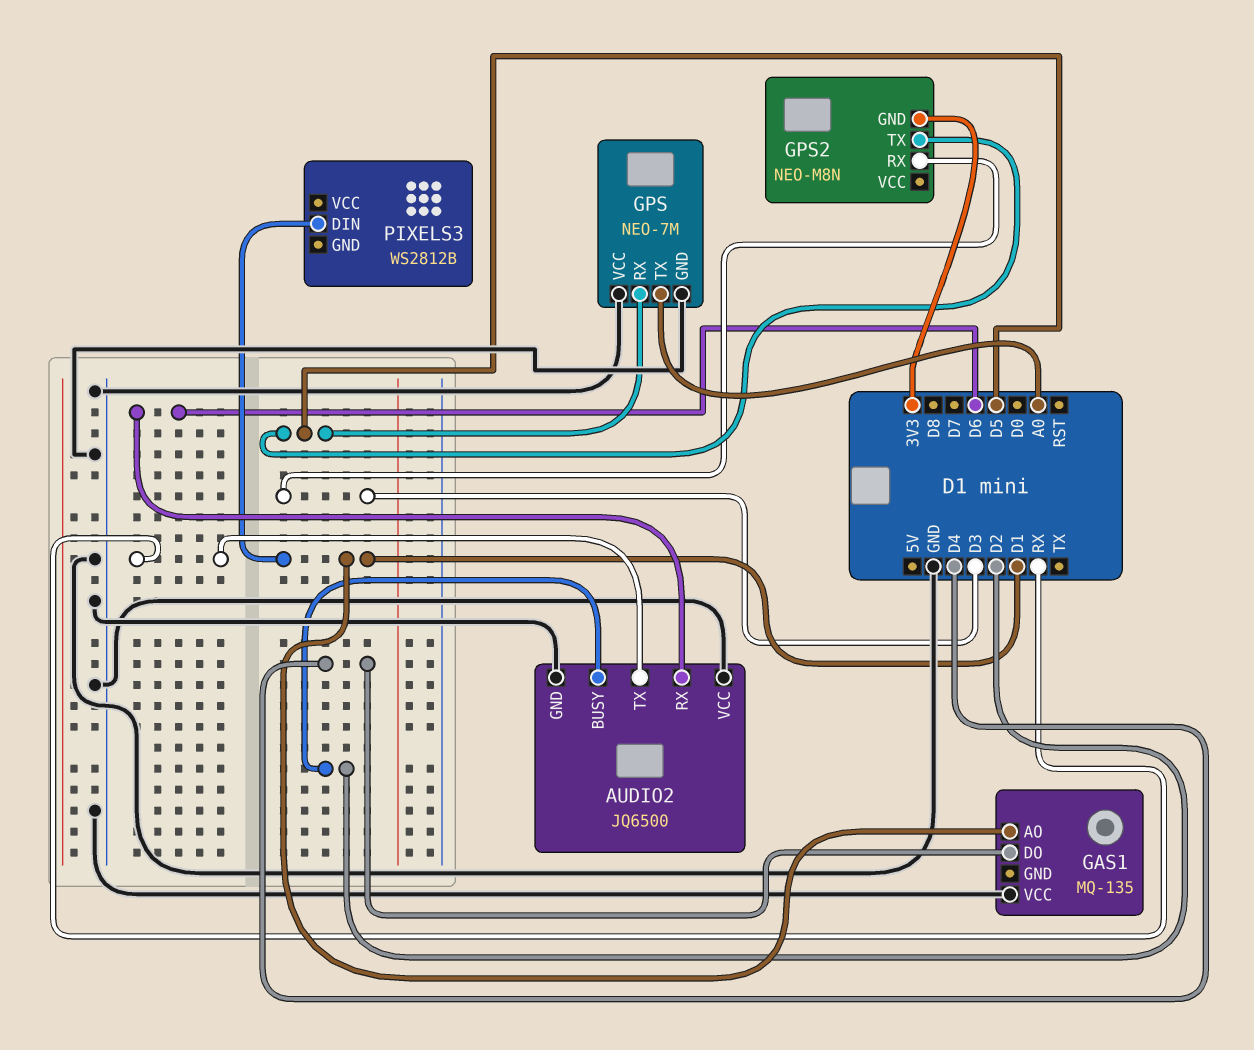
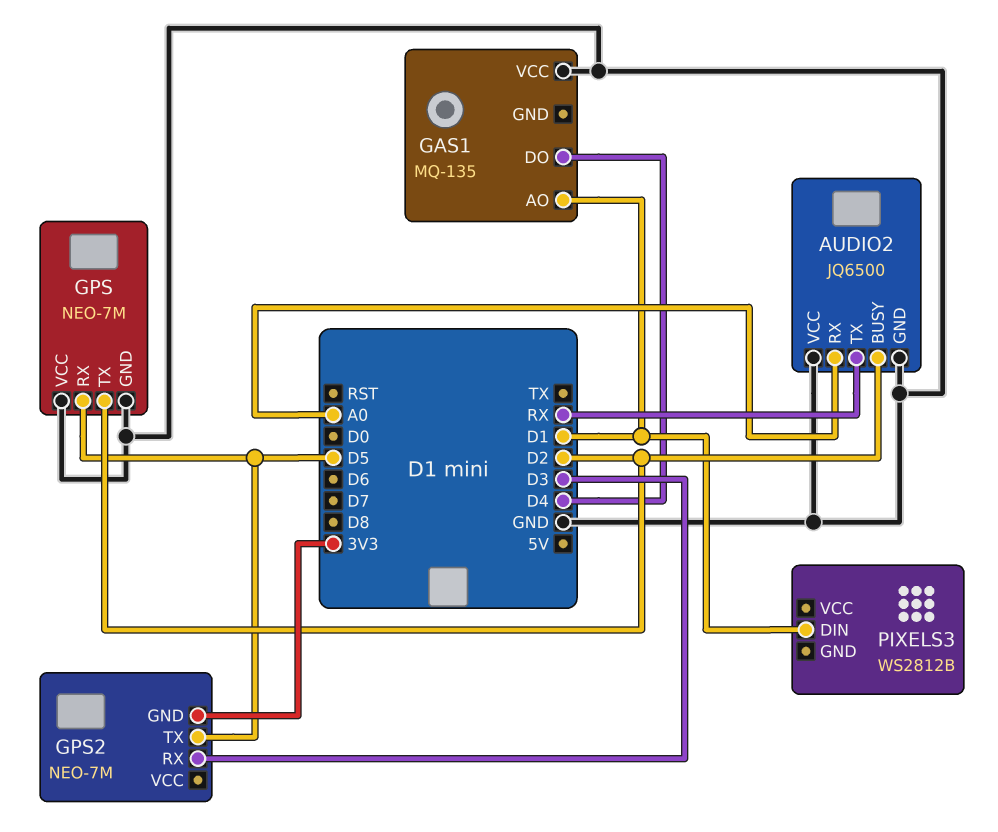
AUDIO2 pin RX: D6 -> A0
GPS pin TX: A0 -> D2
GPS2: NEO-M8N -> NEO-7M

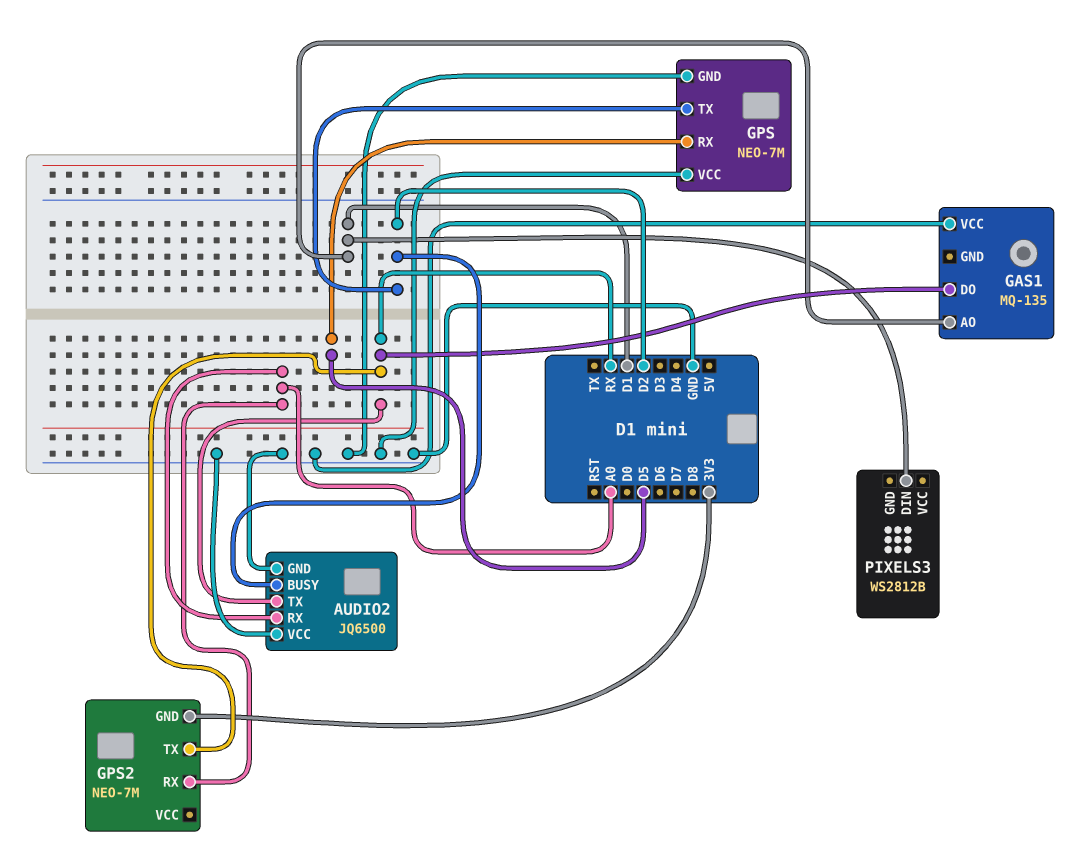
GAS1 pin DO: D4 -> RX
GPS2 pin RX: D3 -> A0
GPS2 pin TX: D5 -> RX

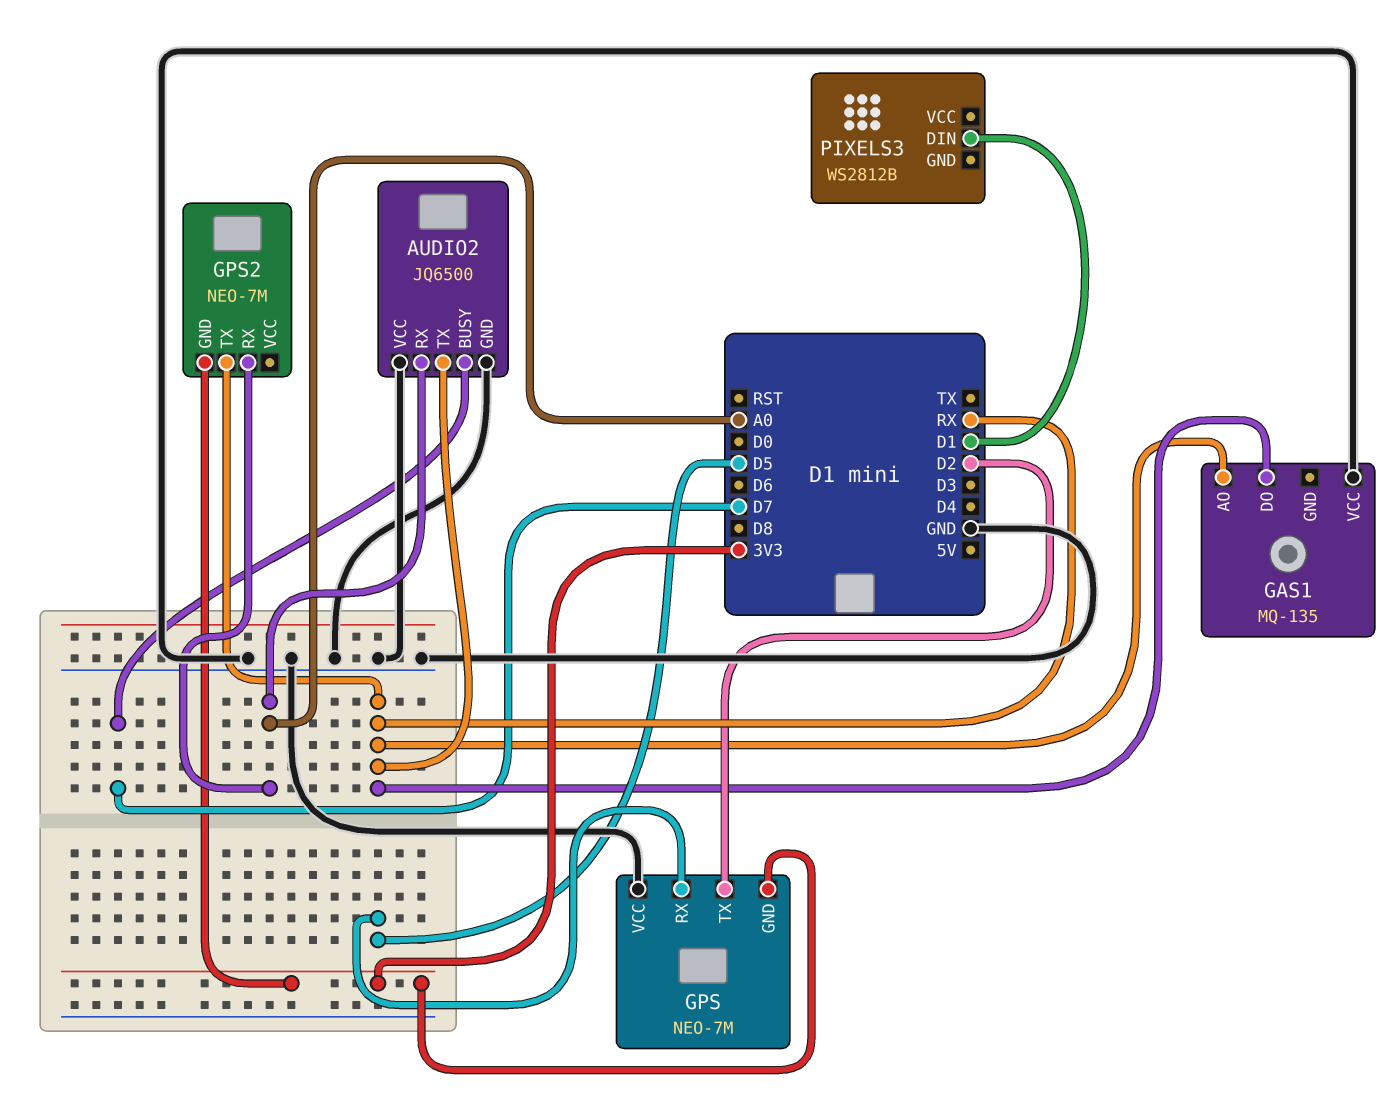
AUDIO2 pin BUSY: D2 -> D7
GAS1 pin AO: D1 -> RX
GPS pin GND: GND -> 3V3

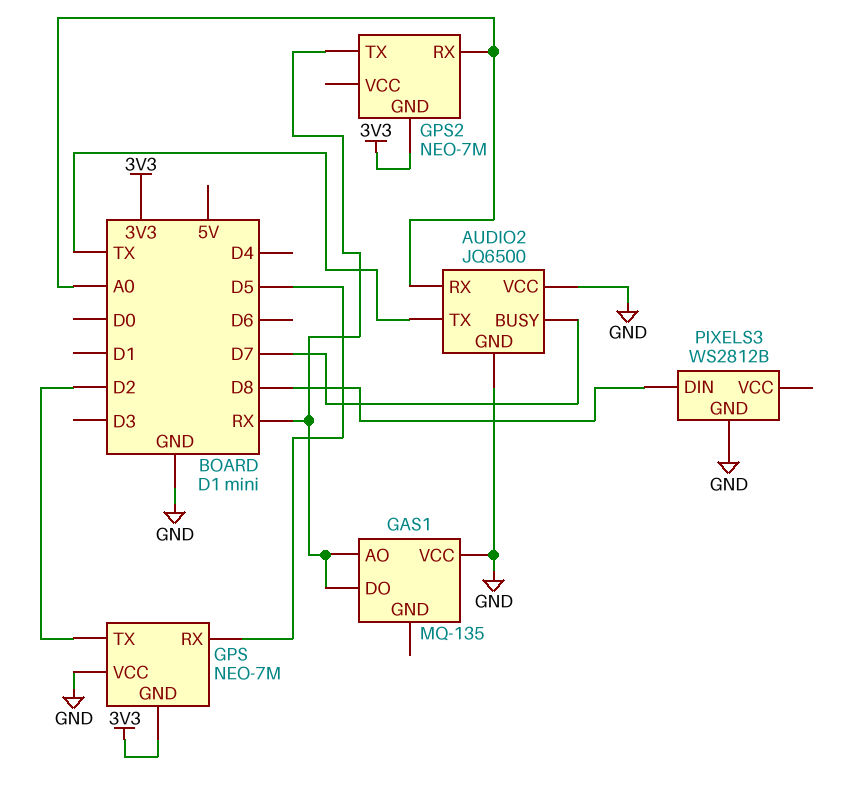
AUDIO2 pin TX: RX -> TX
PIXELS3 pin DIN: D1 -> D8
PIXELS3 pin GND: none -> GND

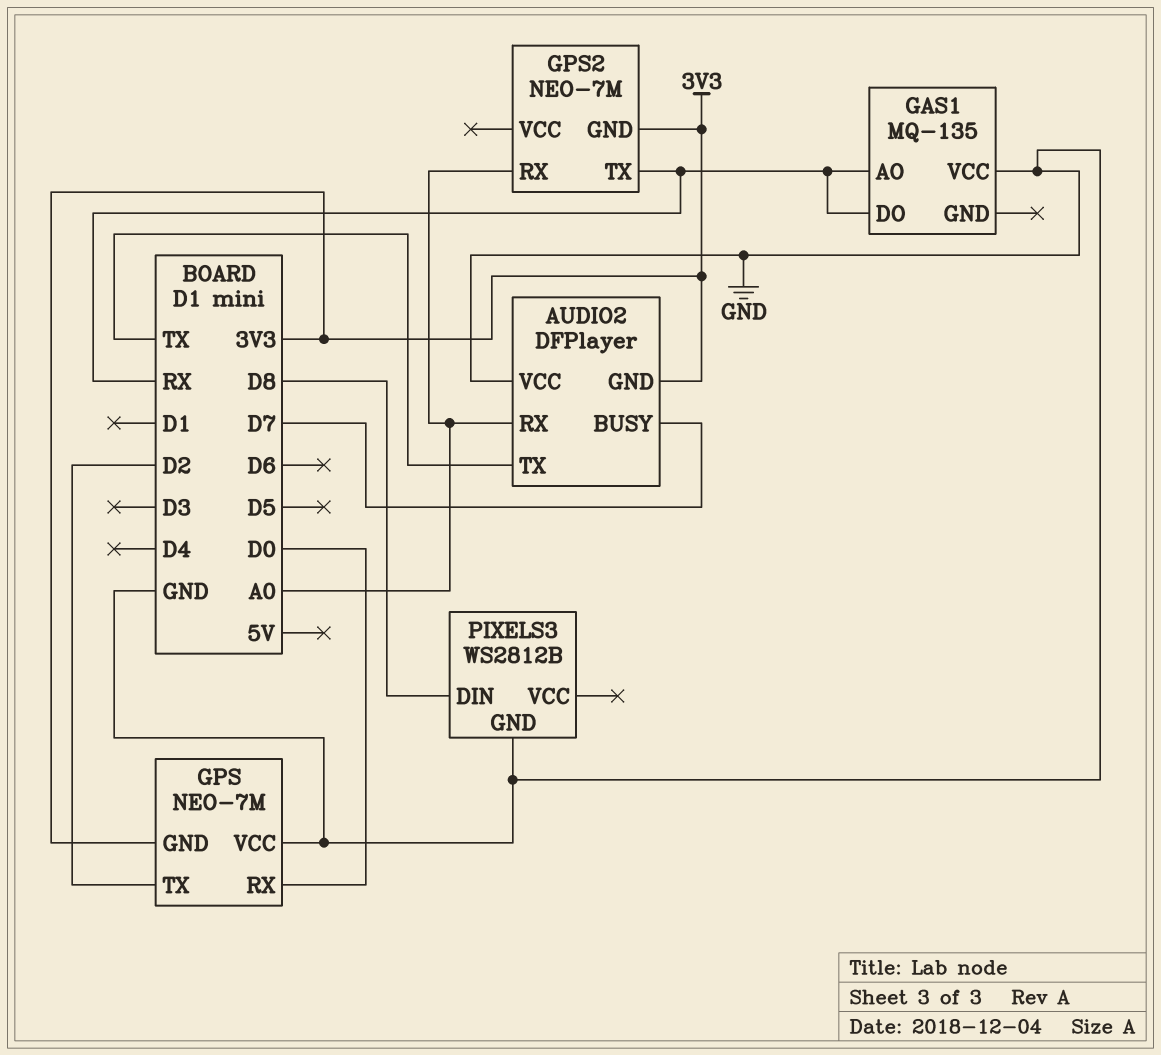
AUDIO2: JQ6500 -> DFPlayer
AUDIO2 pin GND: GND -> 3V3
GPS pin RX: D5 -> D0

